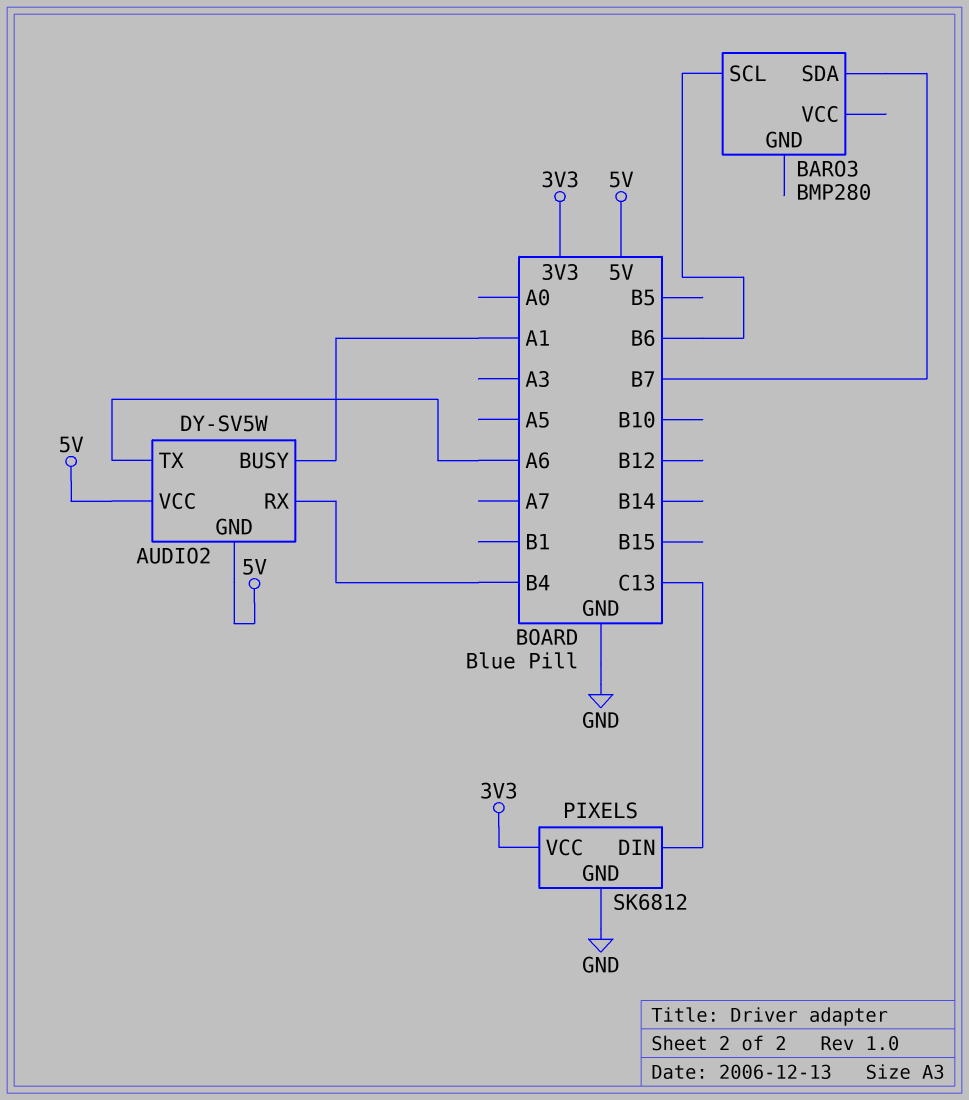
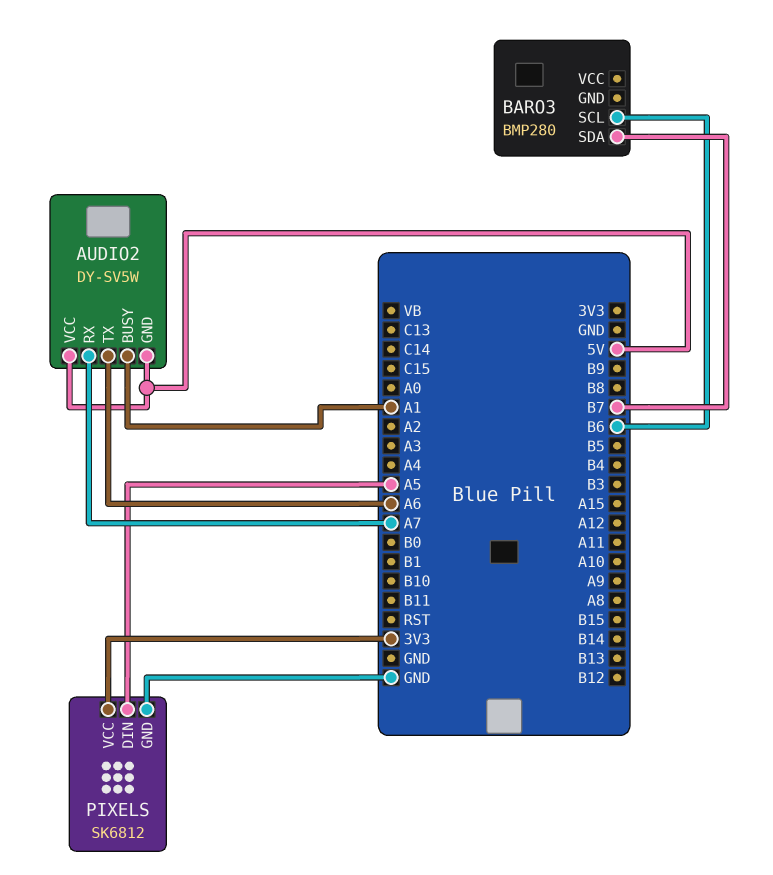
AUDIO2 pin RX: B4 -> A7
PIXELS pin DIN: C13 -> A5

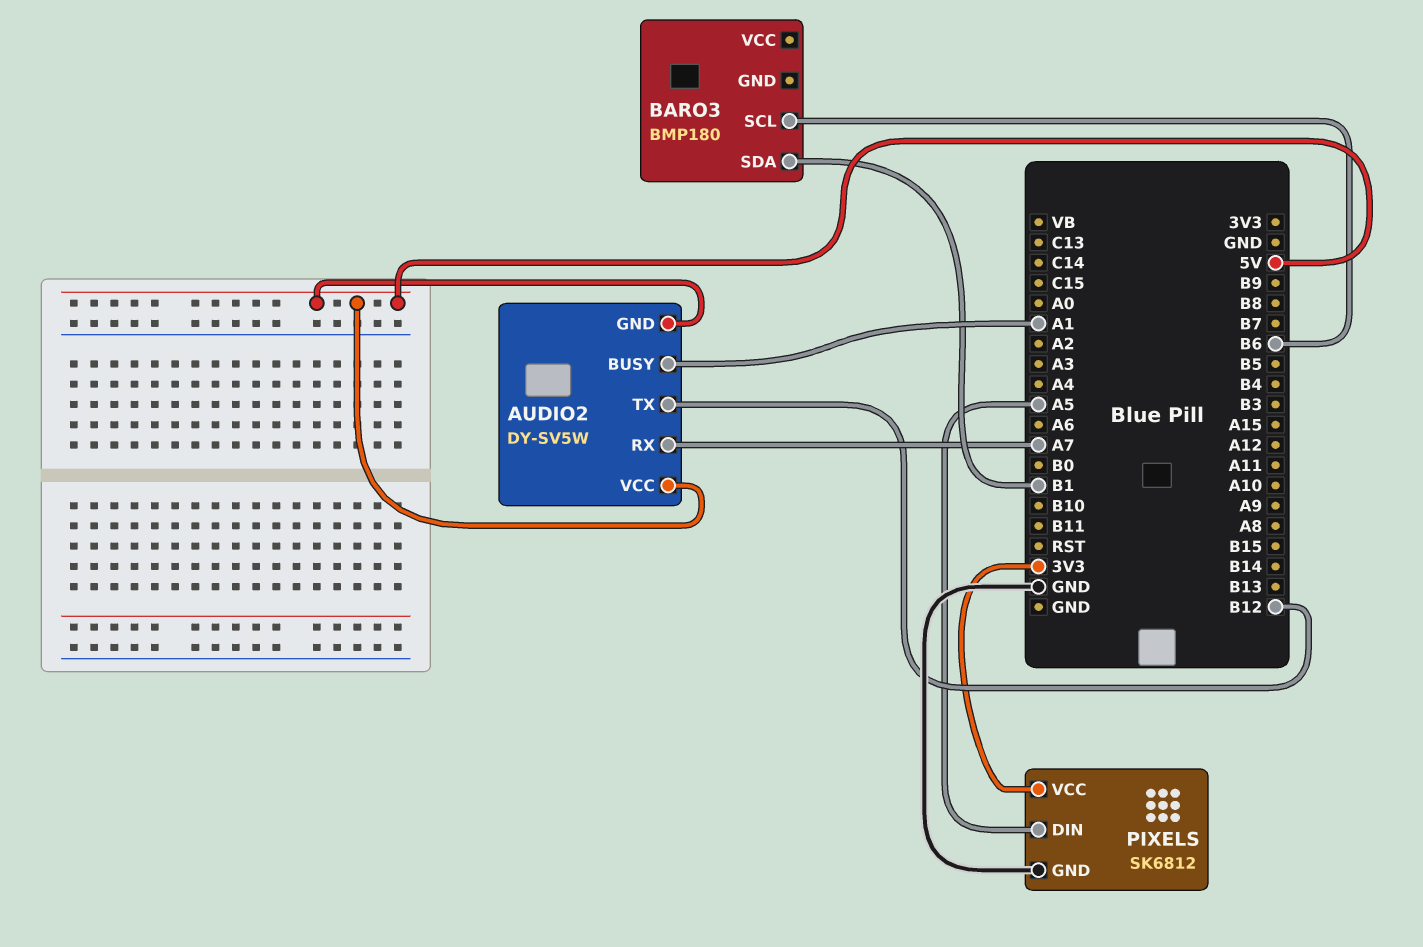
AUDIO2 pin TX: A6 -> B12
BARO3: BMP280 -> BMP180
BARO3 pin SDA: B7 -> B1

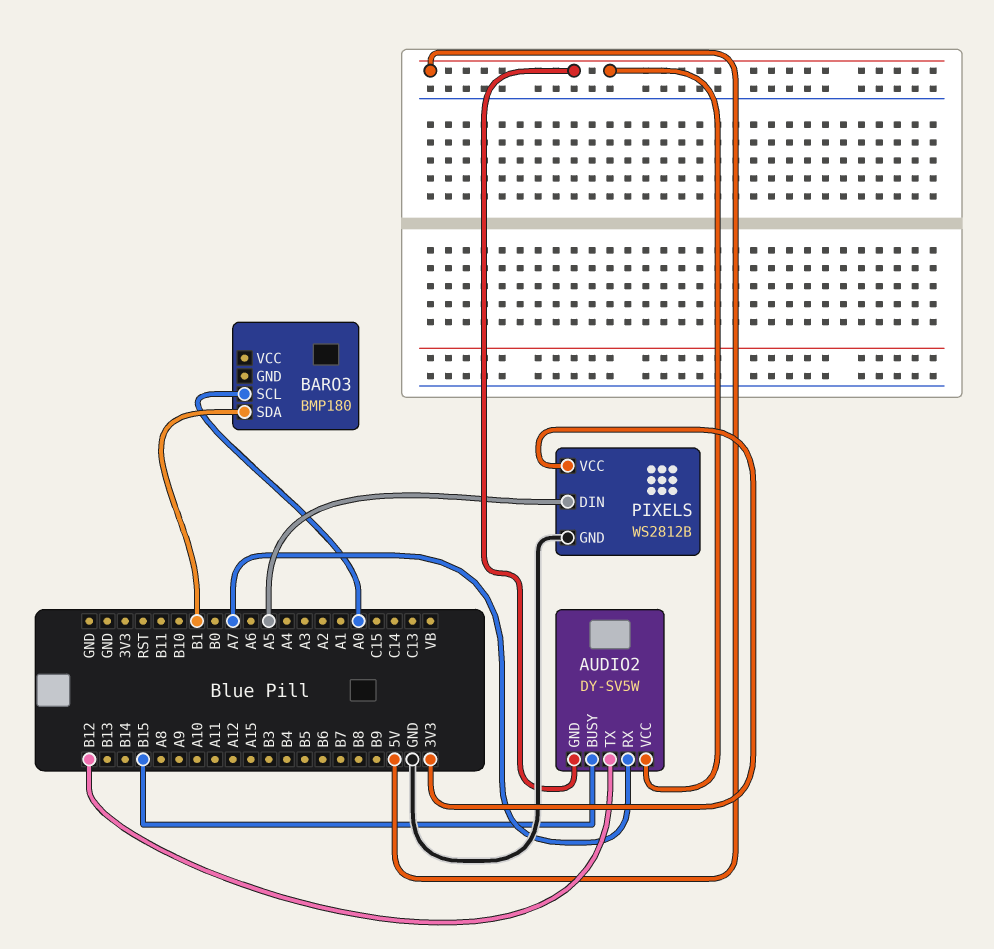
AUDIO2 pin BUSY: A1 -> B15
BARO3 pin SCL: B6 -> A0
PIXELS: SK6812 -> WS2812B

